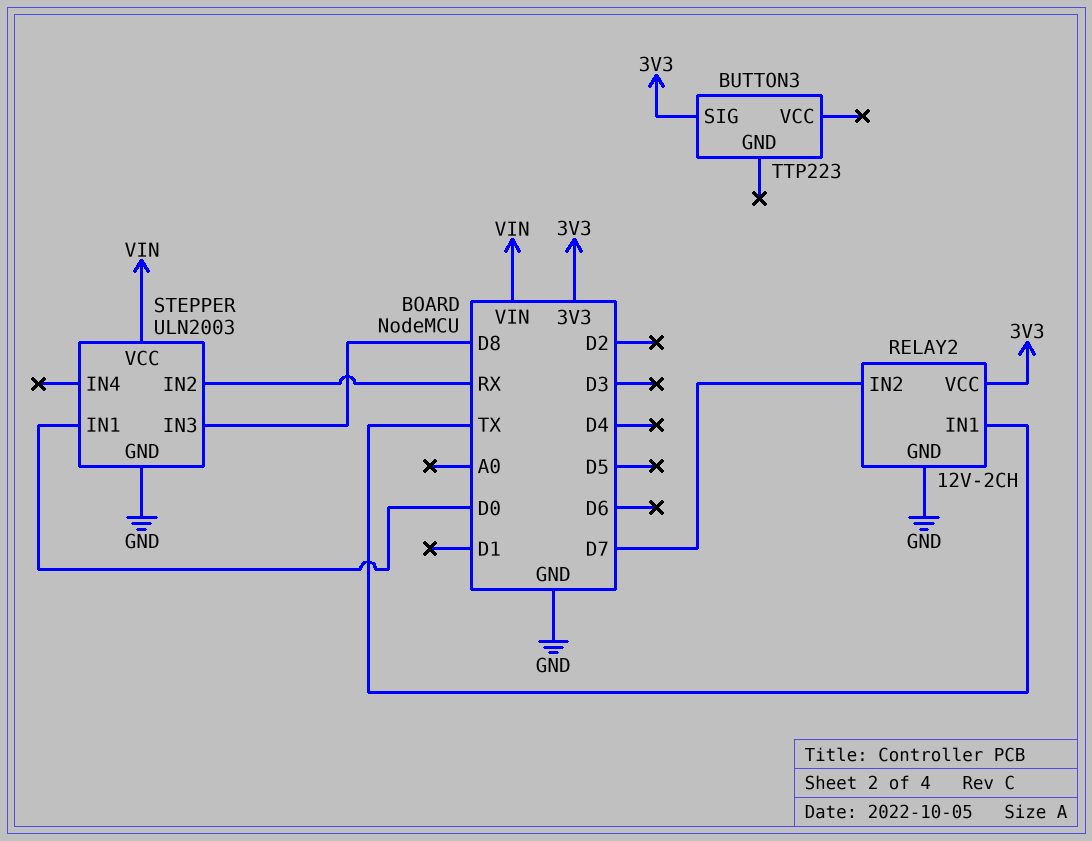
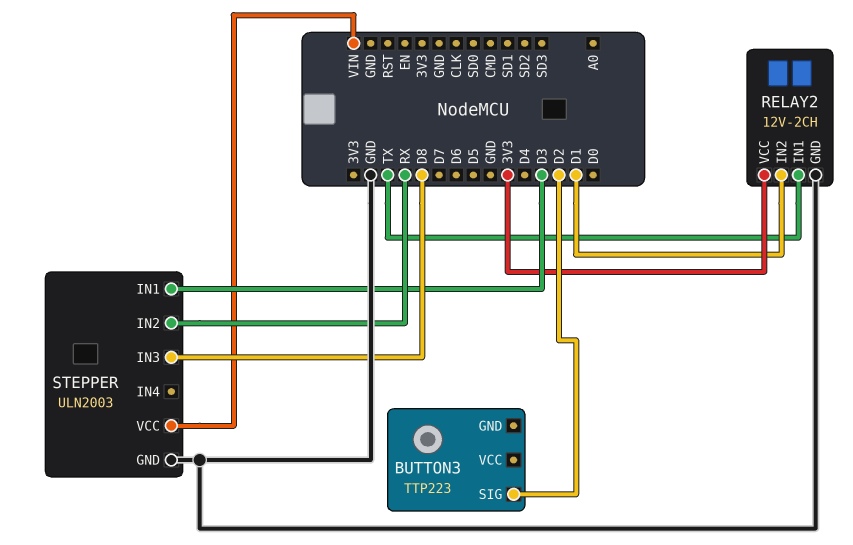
BUTTON3 pin SIG: 3V3 -> D2
RELAY2 pin IN2: D7 -> D1
STEPPER pin IN1: D0 -> D3

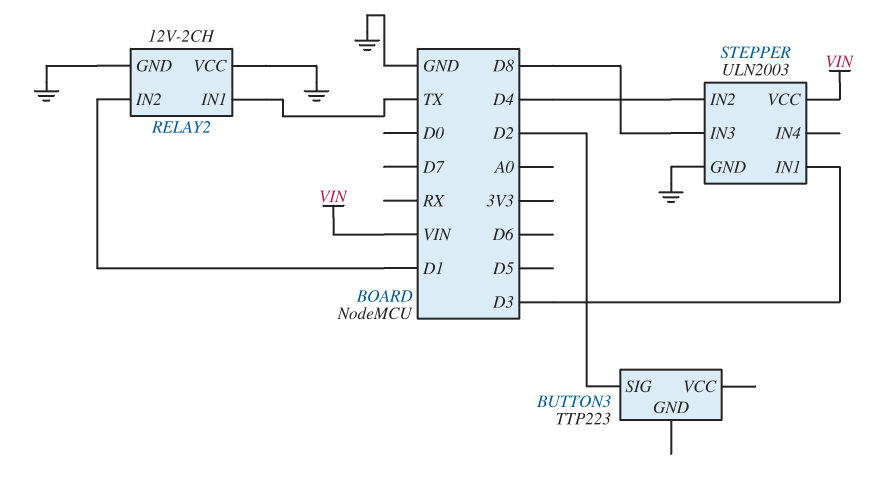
RELAY2 pin VCC: 3V3 -> GND
STEPPER pin IN2: RX -> D4

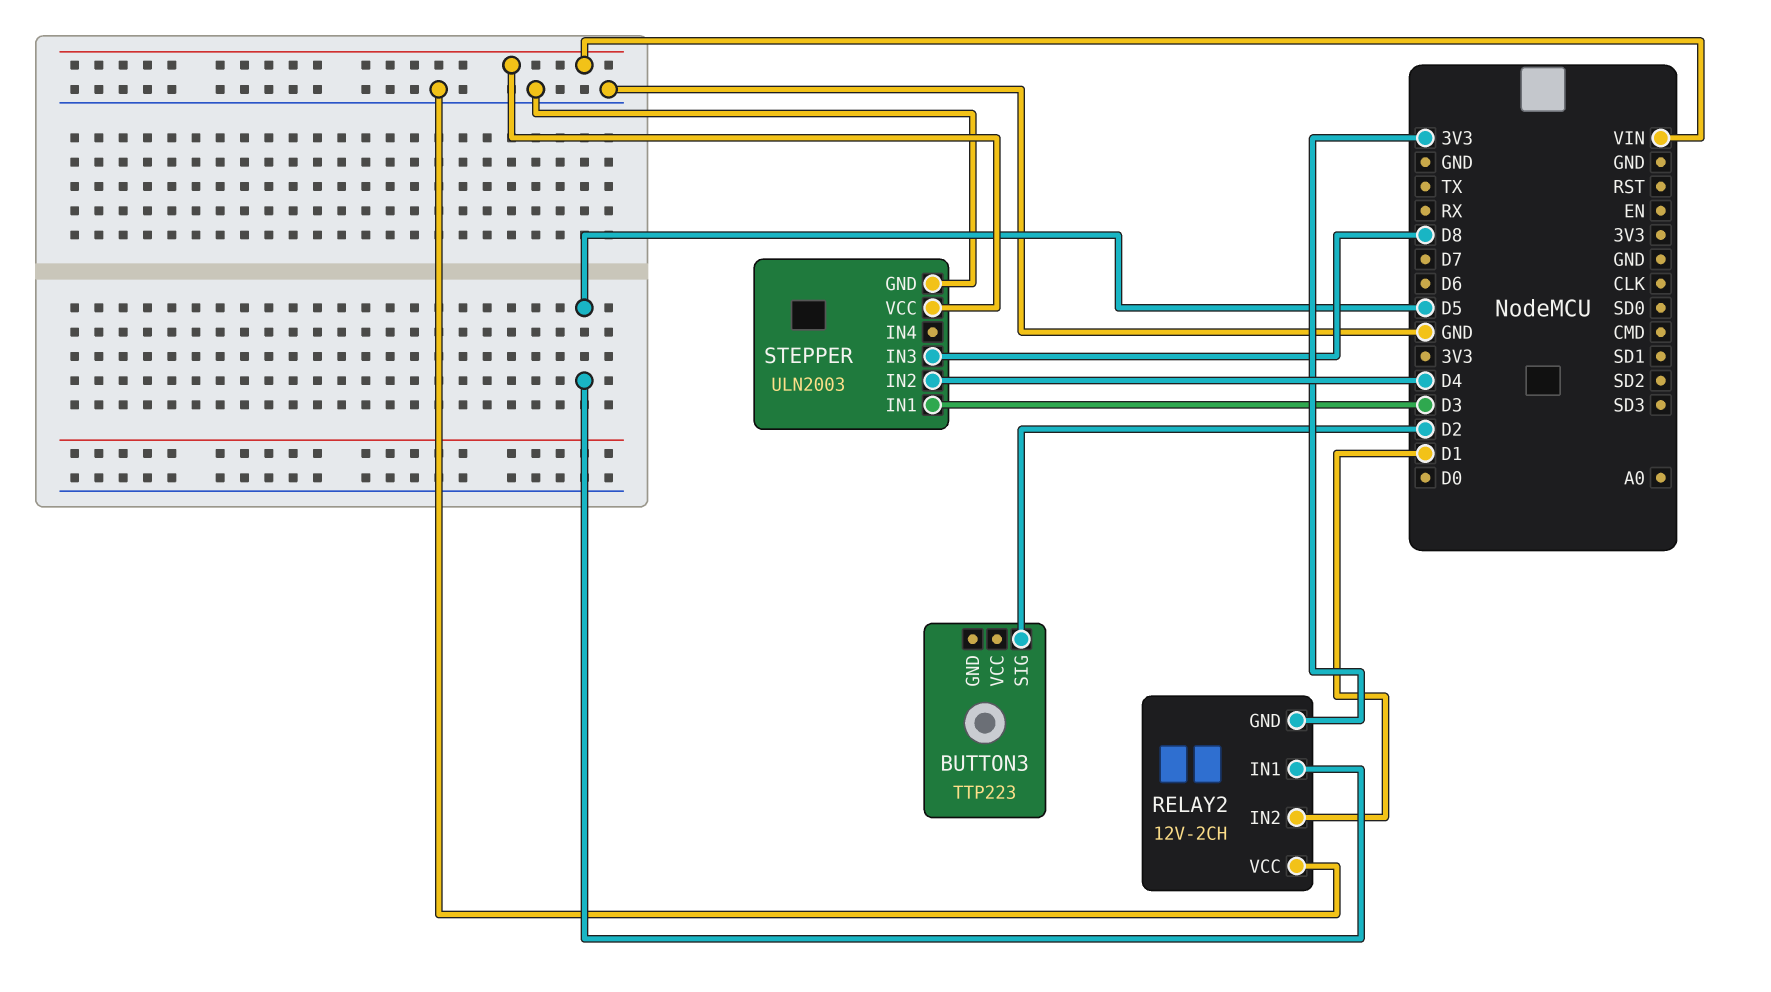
RELAY2 pin GND: GND -> 3V3
RELAY2 pin IN1: TX -> D5

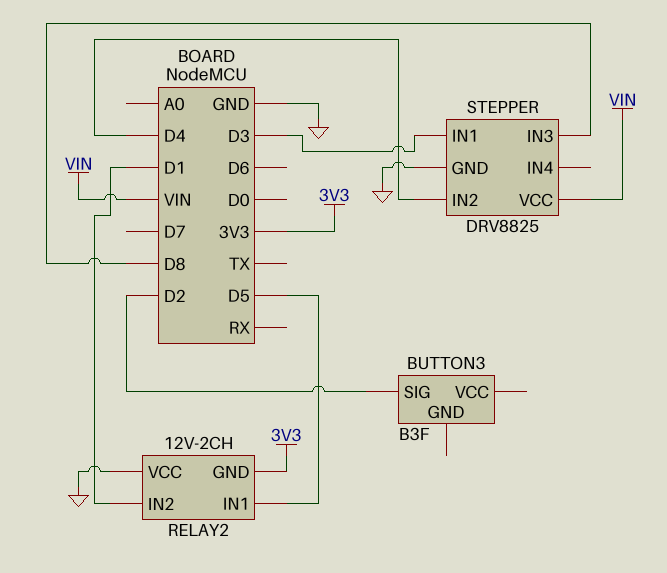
BUTTON3: TTP223 -> B3F
STEPPER: ULN2003 -> DRV8825

